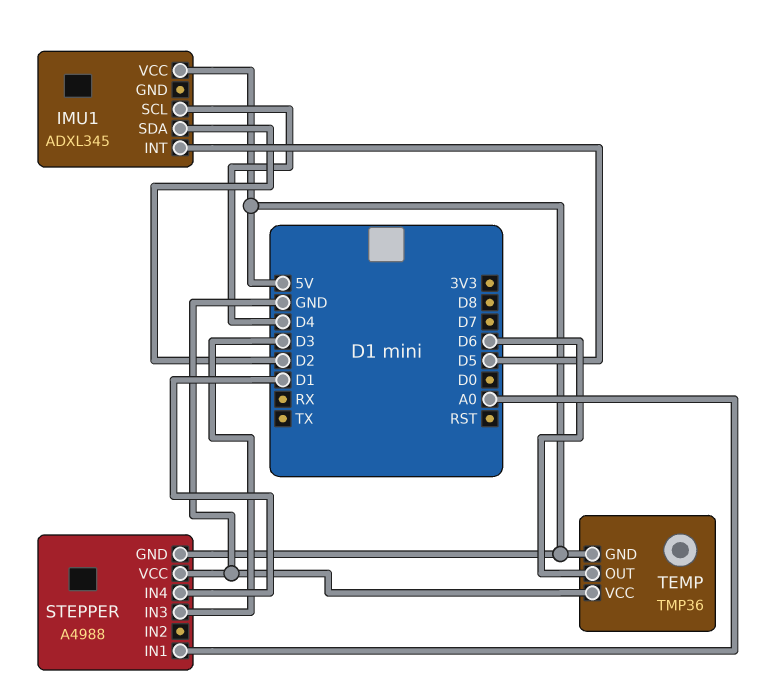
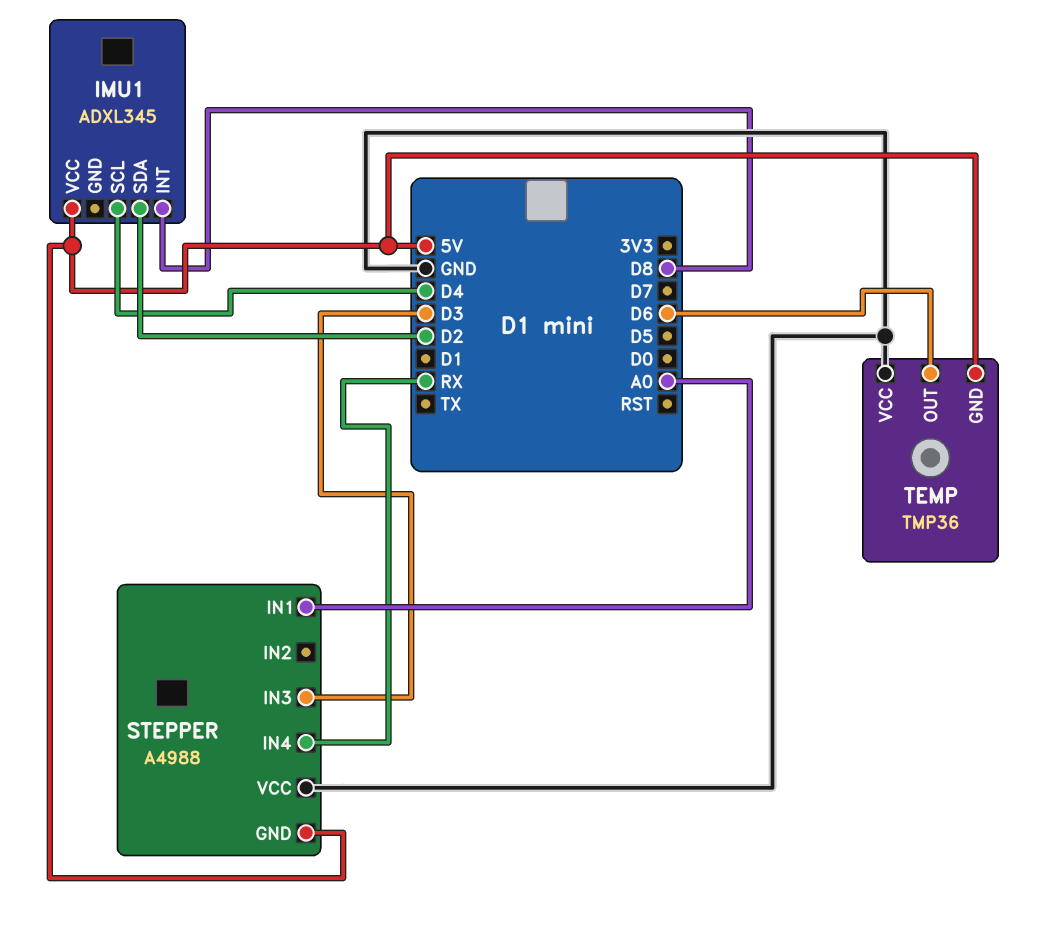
IMU1 pin INT: D5 -> D8
STEPPER pin IN4: D1 -> RX

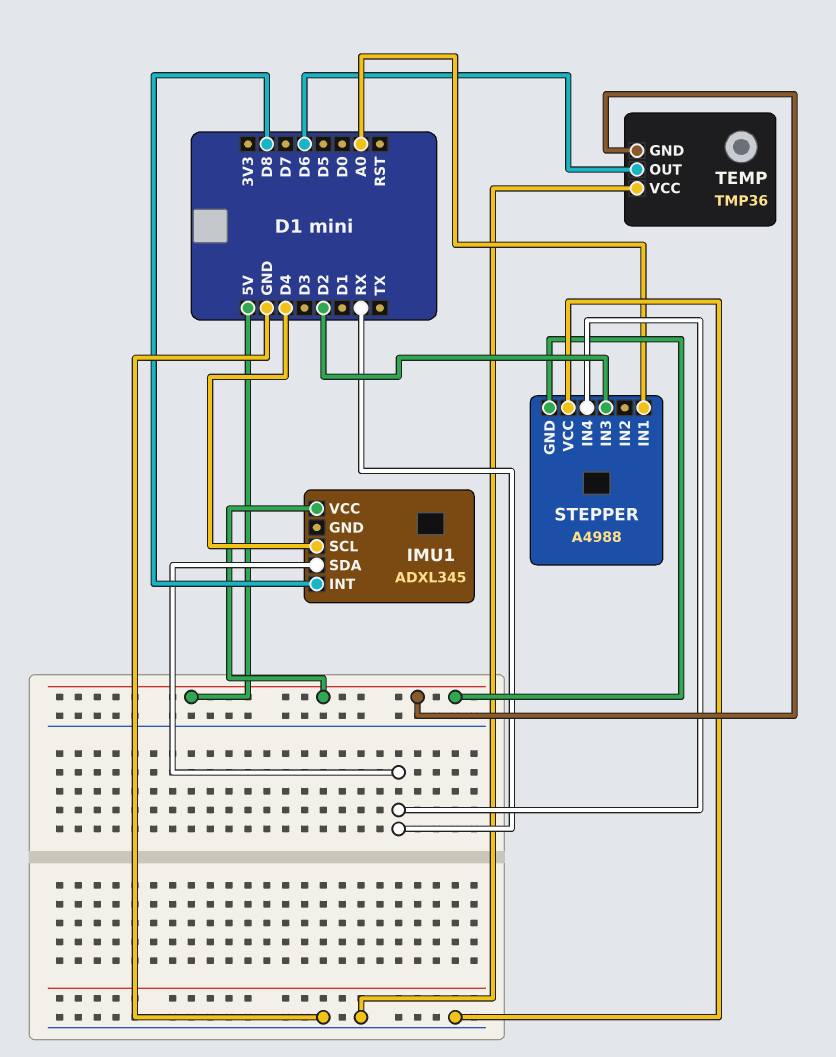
IMU1 pin SDA: D2 -> RX
STEPPER pin IN3: D3 -> D2

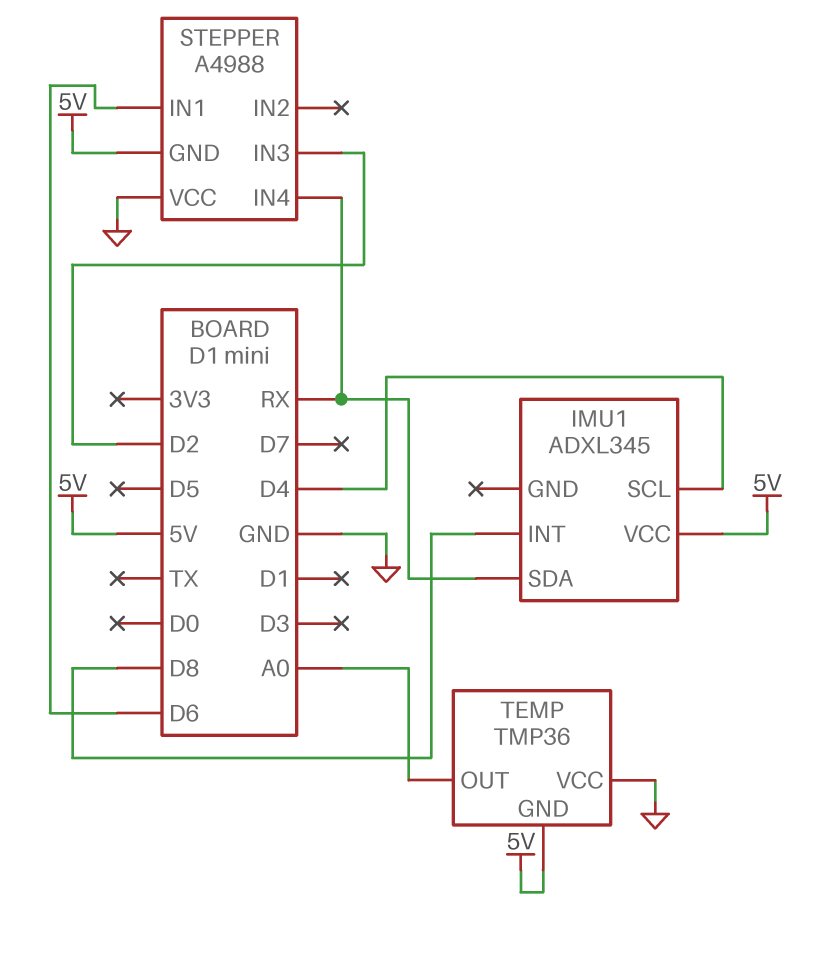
STEPPER pin IN1: A0 -> D6
TEMP pin OUT: D6 -> A0

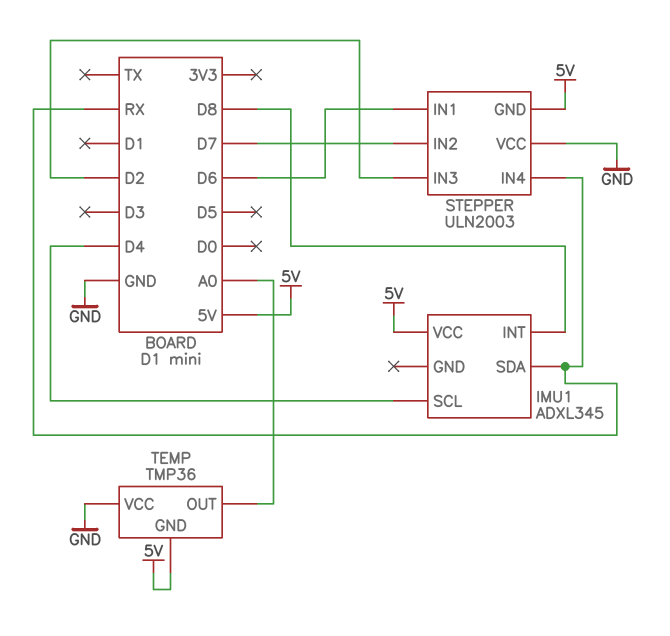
STEPPER: A4988 -> ULN2003
STEPPER pin IN2: none -> D7

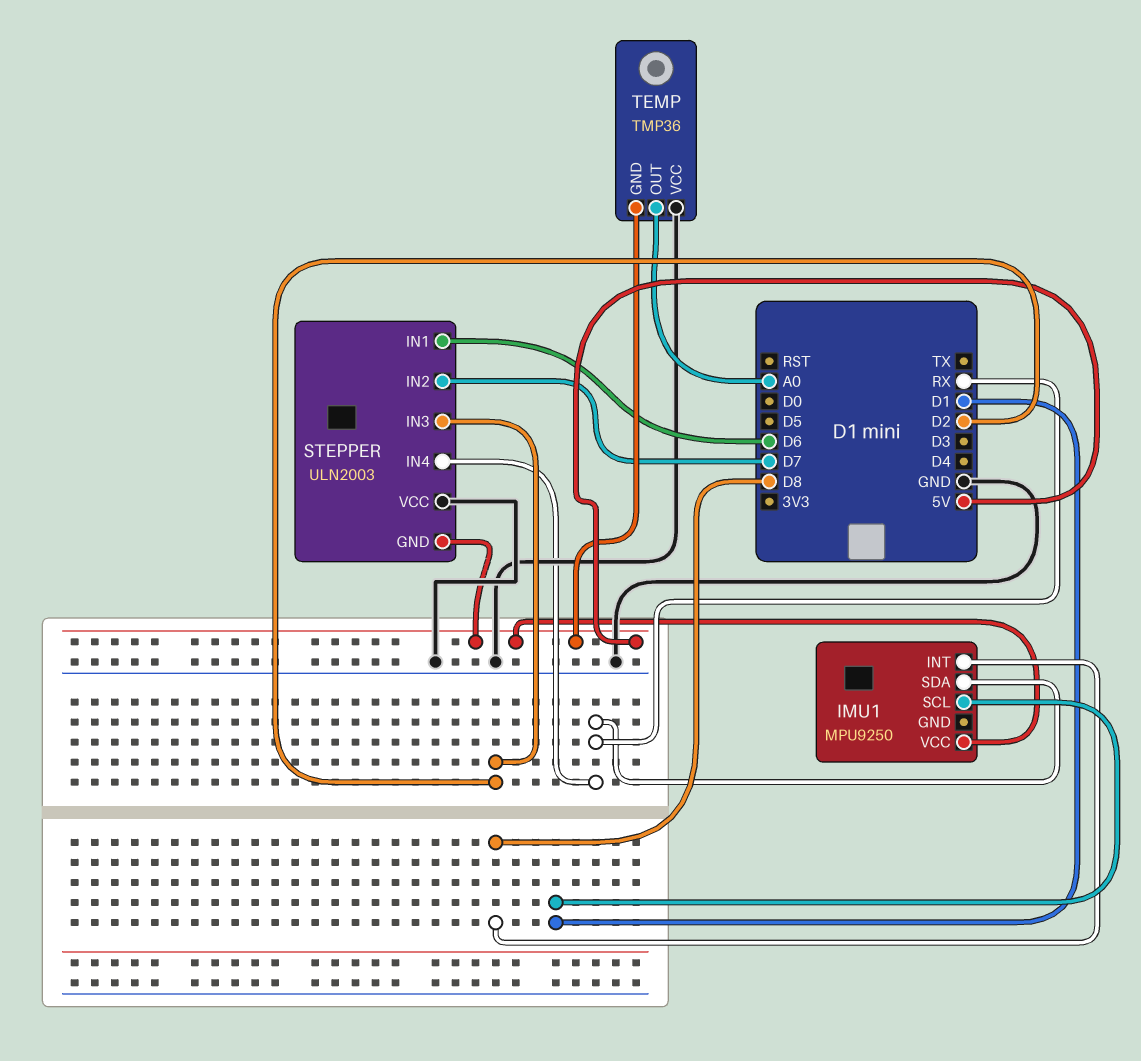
IMU1: ADXL345 -> MPU9250
IMU1 pin SCL: D4 -> D1

